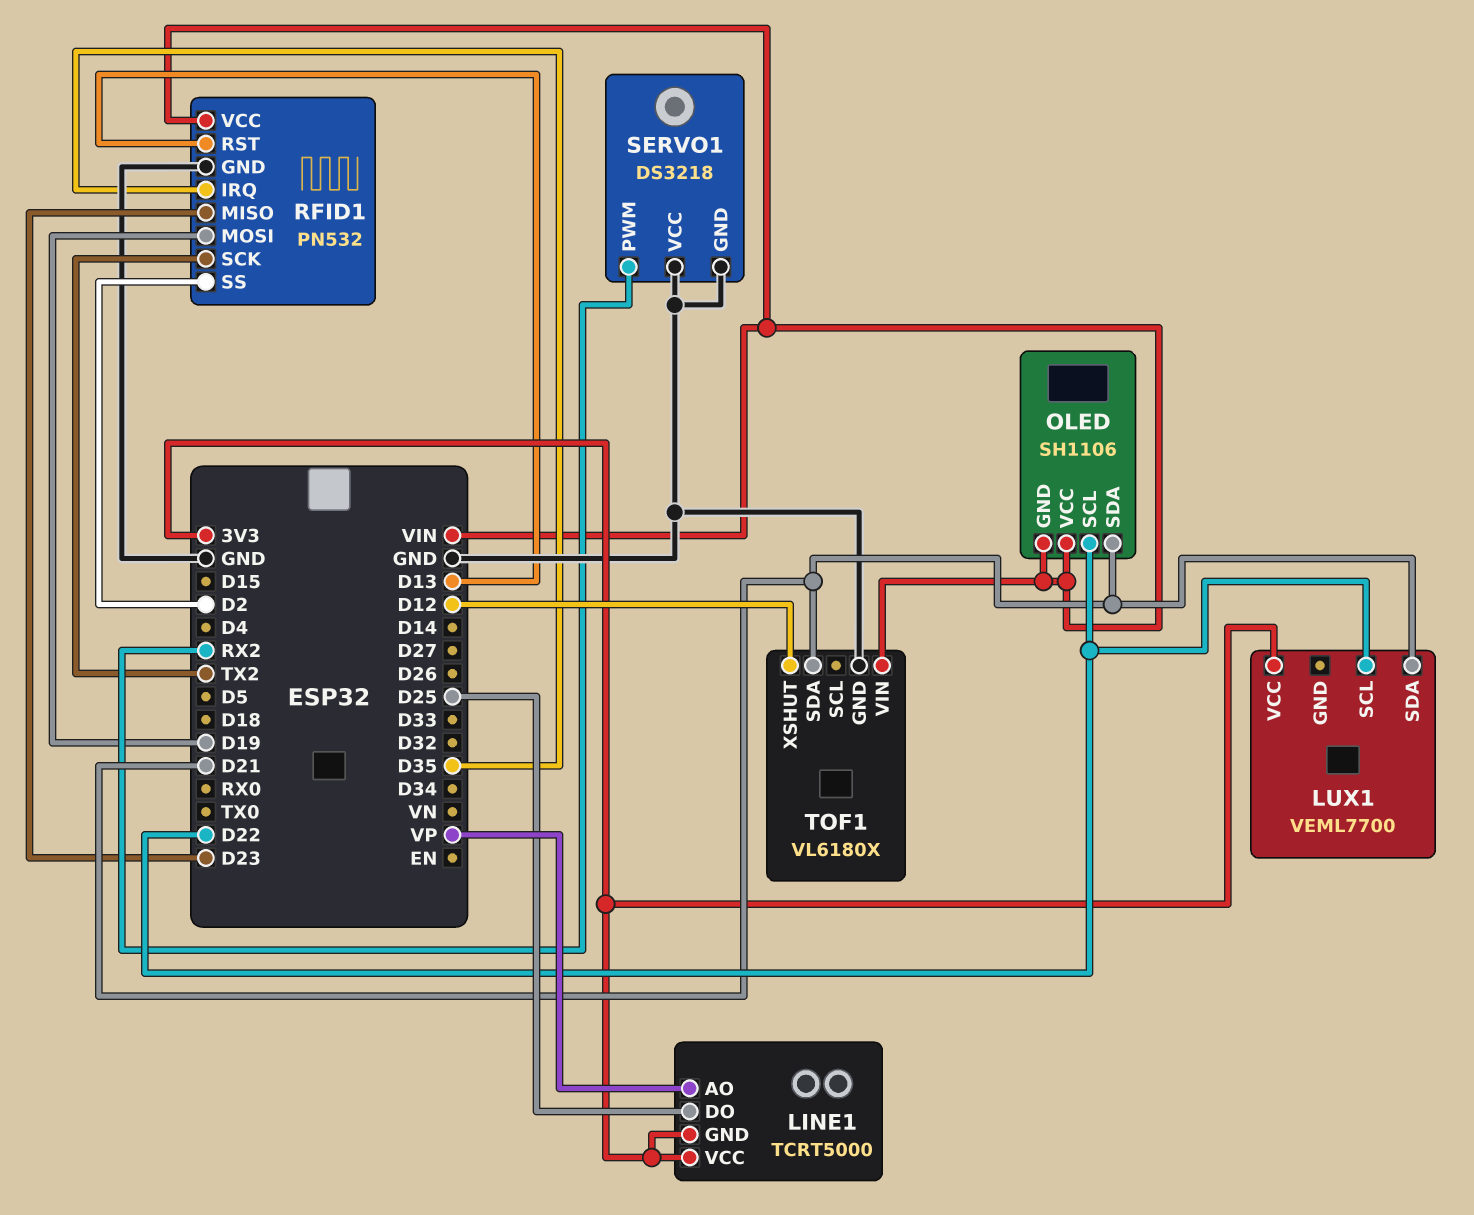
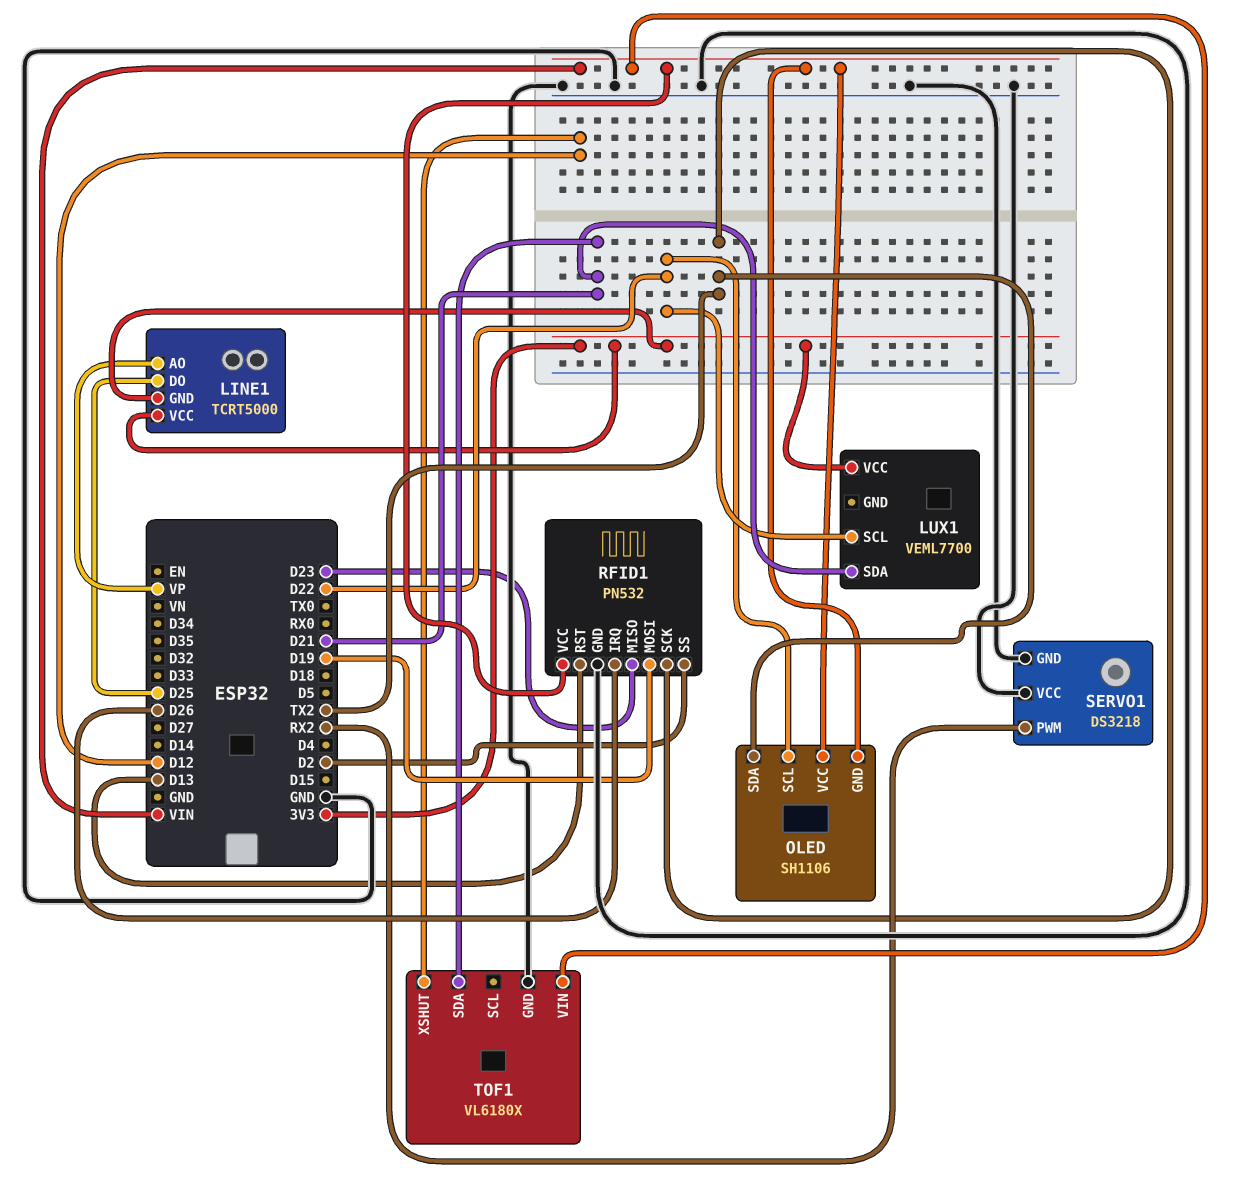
OLED pin SDA: D21 -> TX2
RFID1 pin IRQ: D35 -> D26

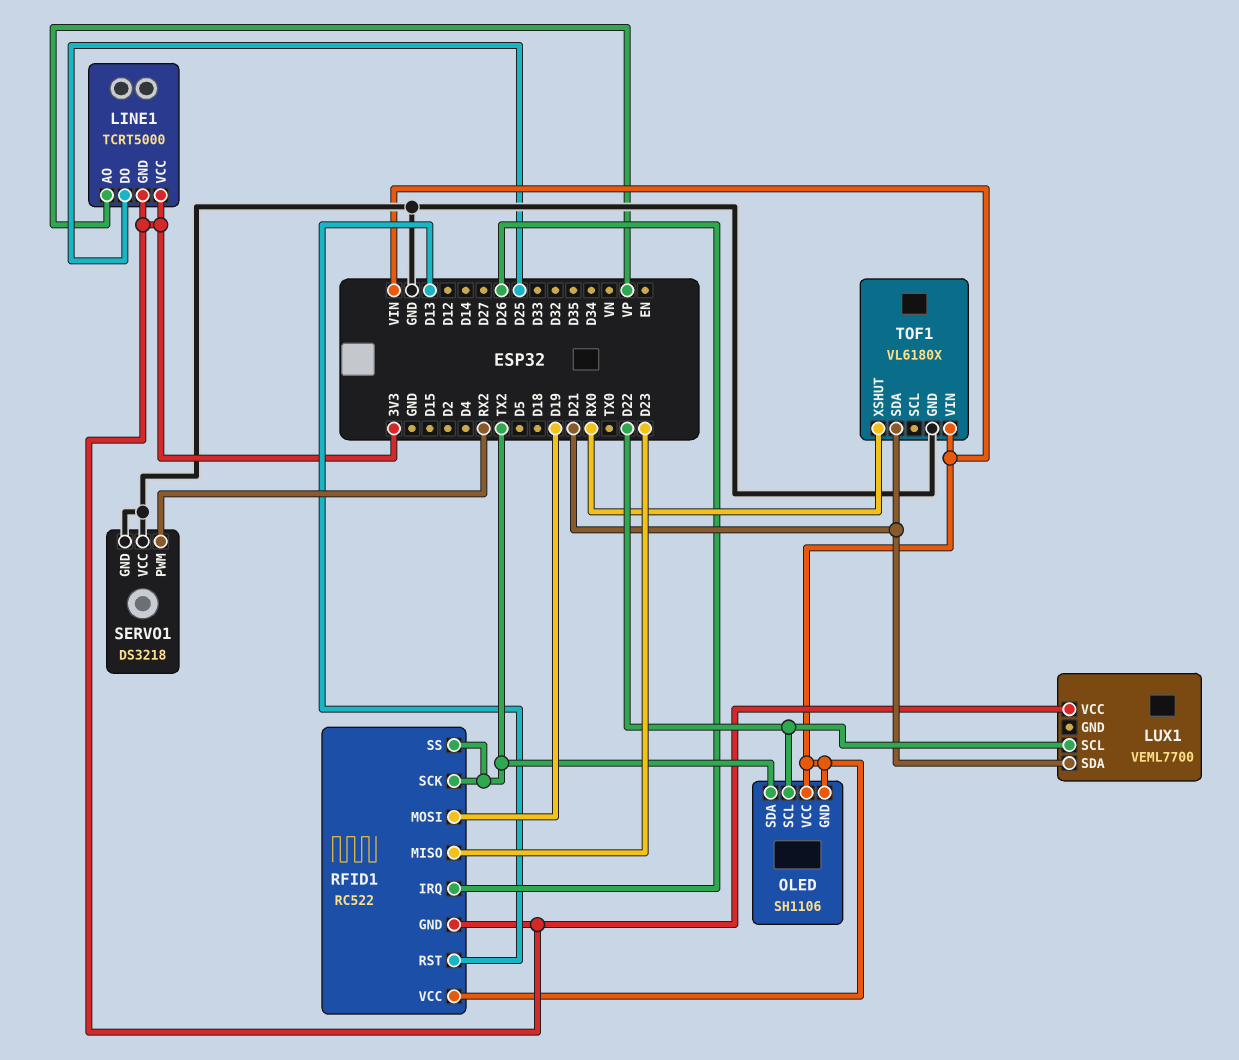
RFID1: PN532 -> RC522
RFID1 pin GND: GND -> 3V3
RFID1 pin SS: D2 -> TX2
TOF1 pin XSHUT: D12 -> RX0

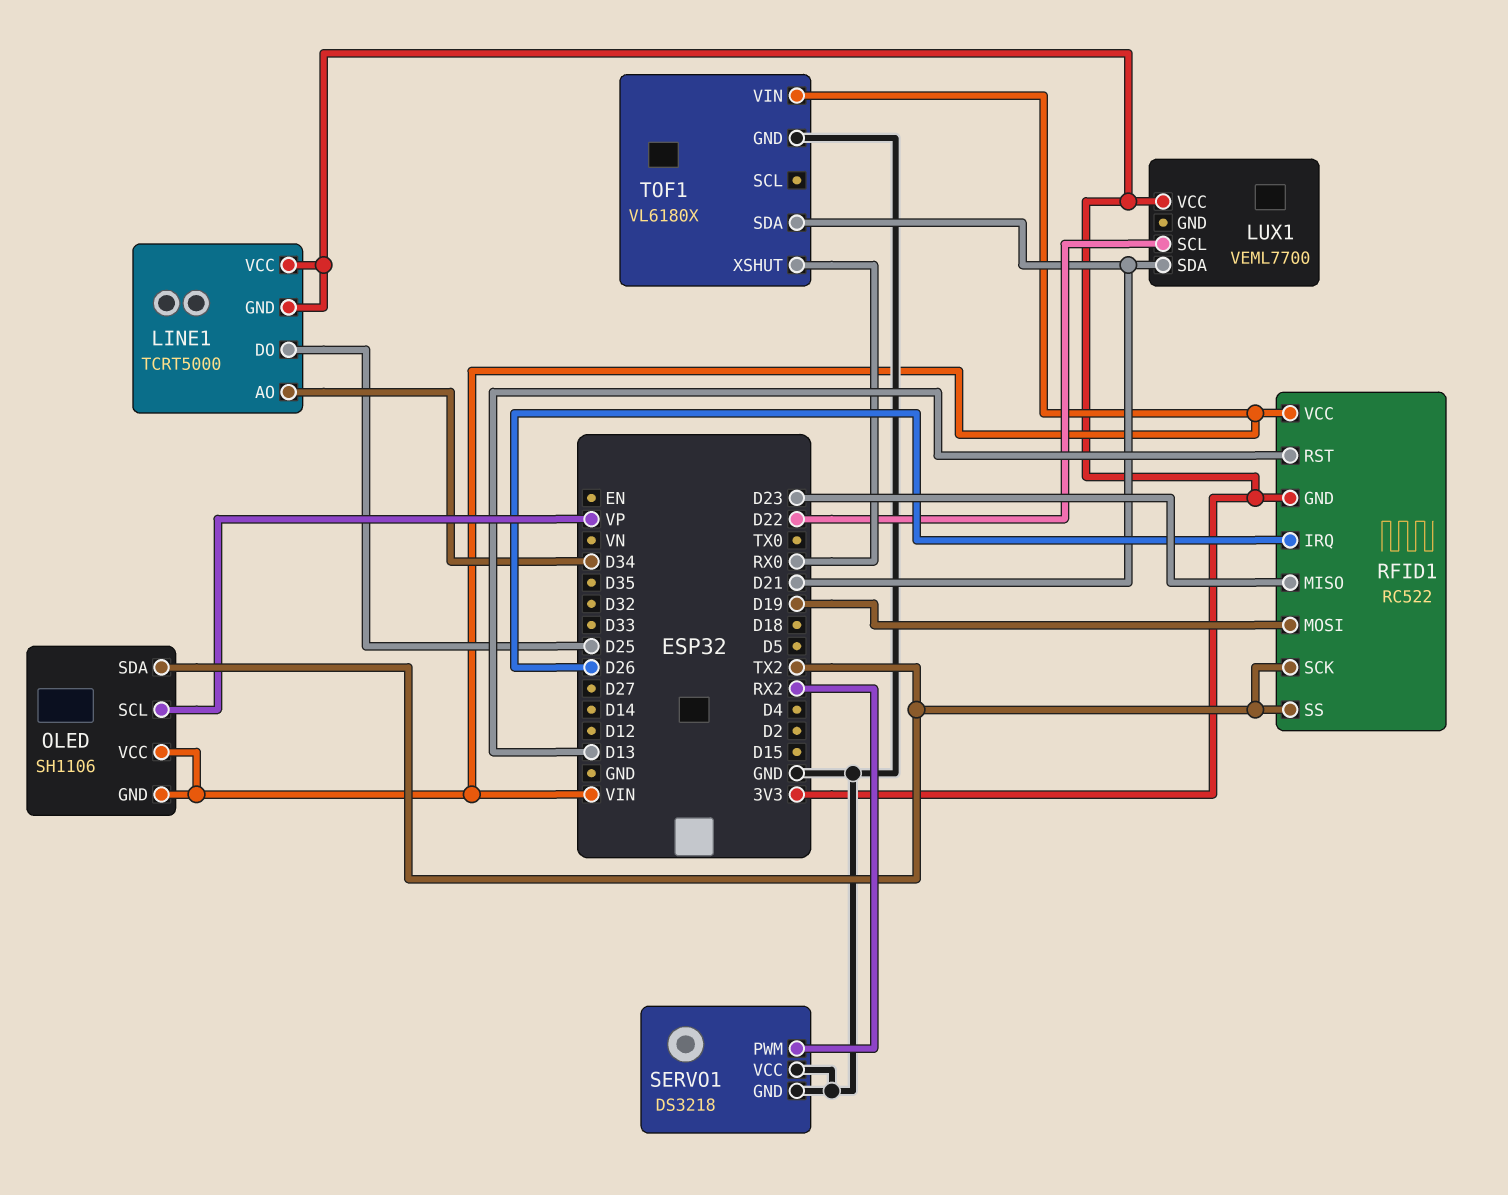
LINE1 pin AO: VP -> D34
OLED pin SCL: D22 -> VP

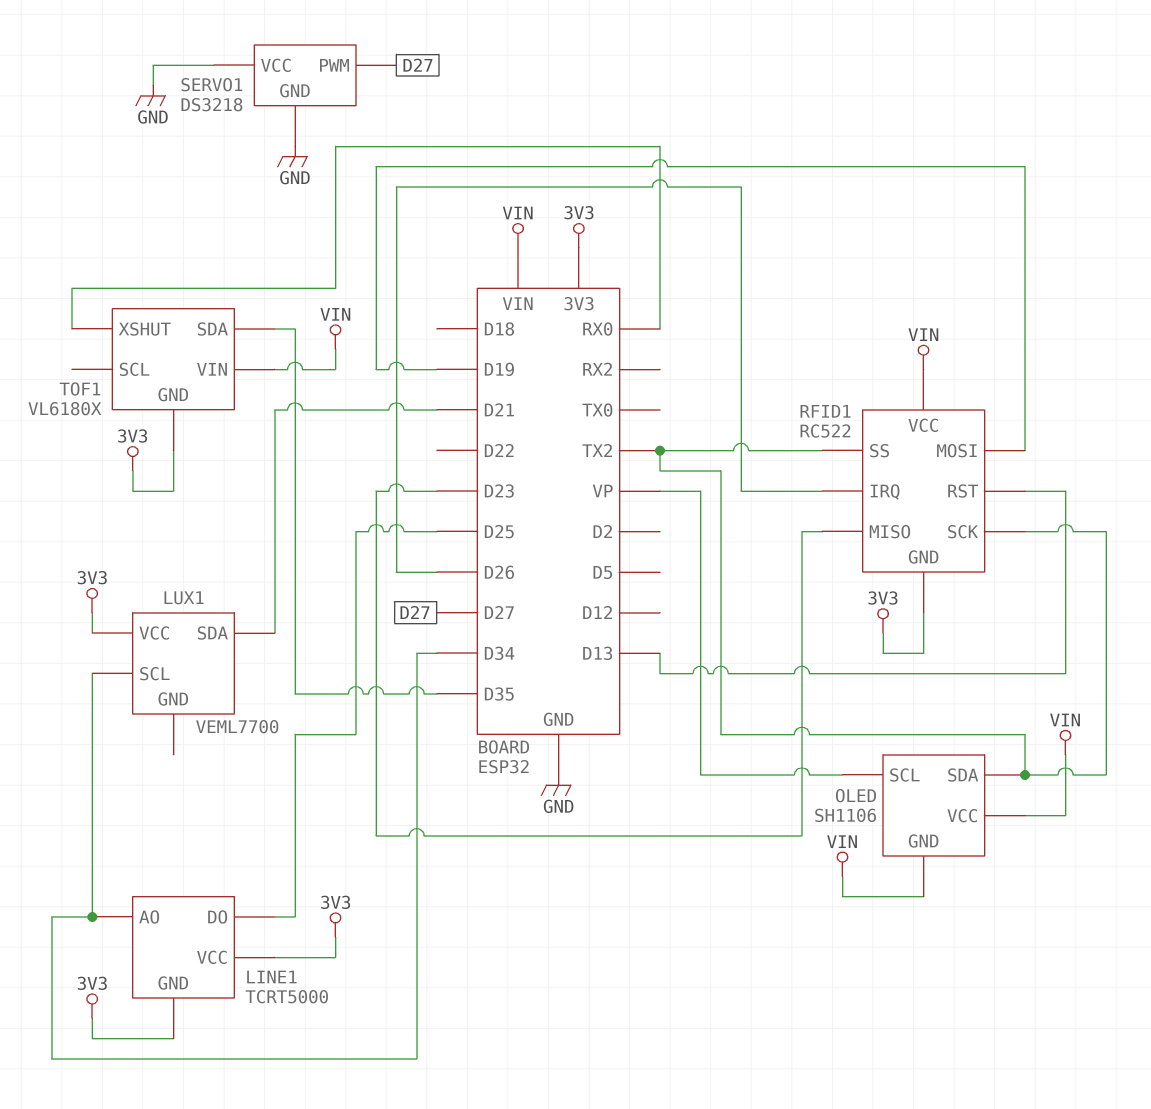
LUX1 pin SCL: D22 -> D34
SERVO1 pin PWM: RX2 -> D27
TOF1 pin GND: GND -> 3V3
TOF1 pin SDA: D21 -> D35

